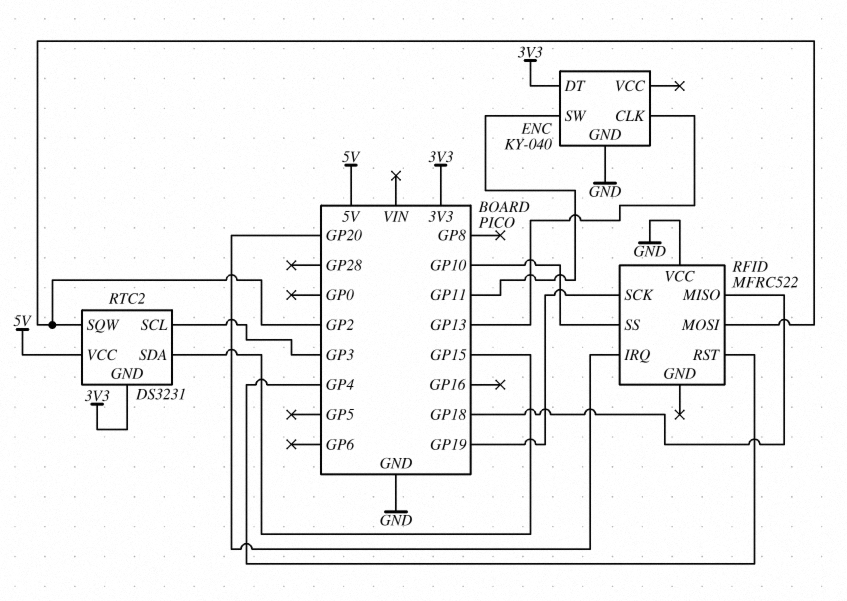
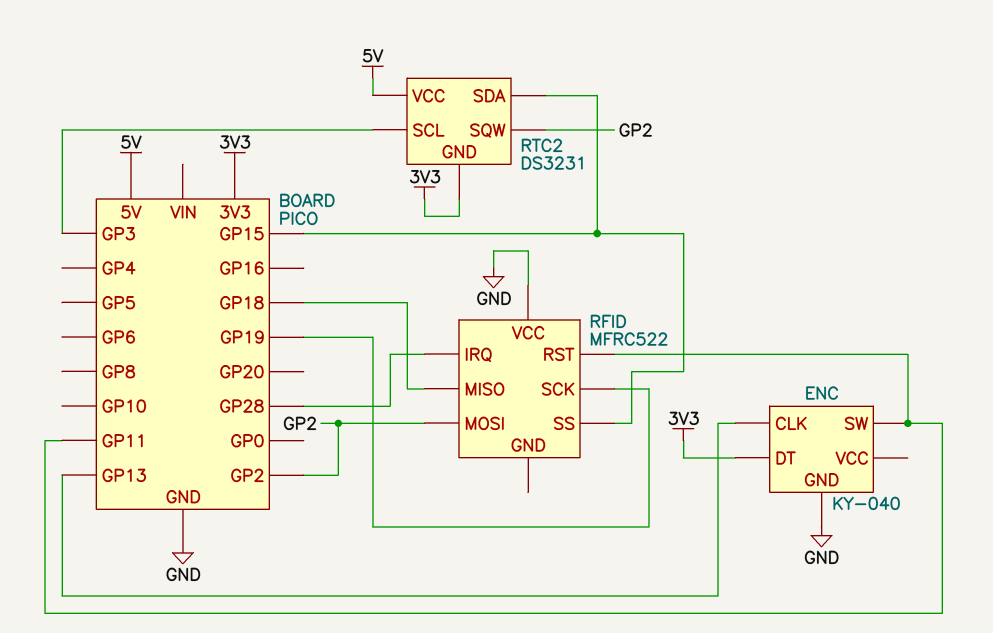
RFID pin IRQ: GP20 -> GP28
RFID pin RST: GP4 -> GP11
RFID pin SS: GP10 -> GP15

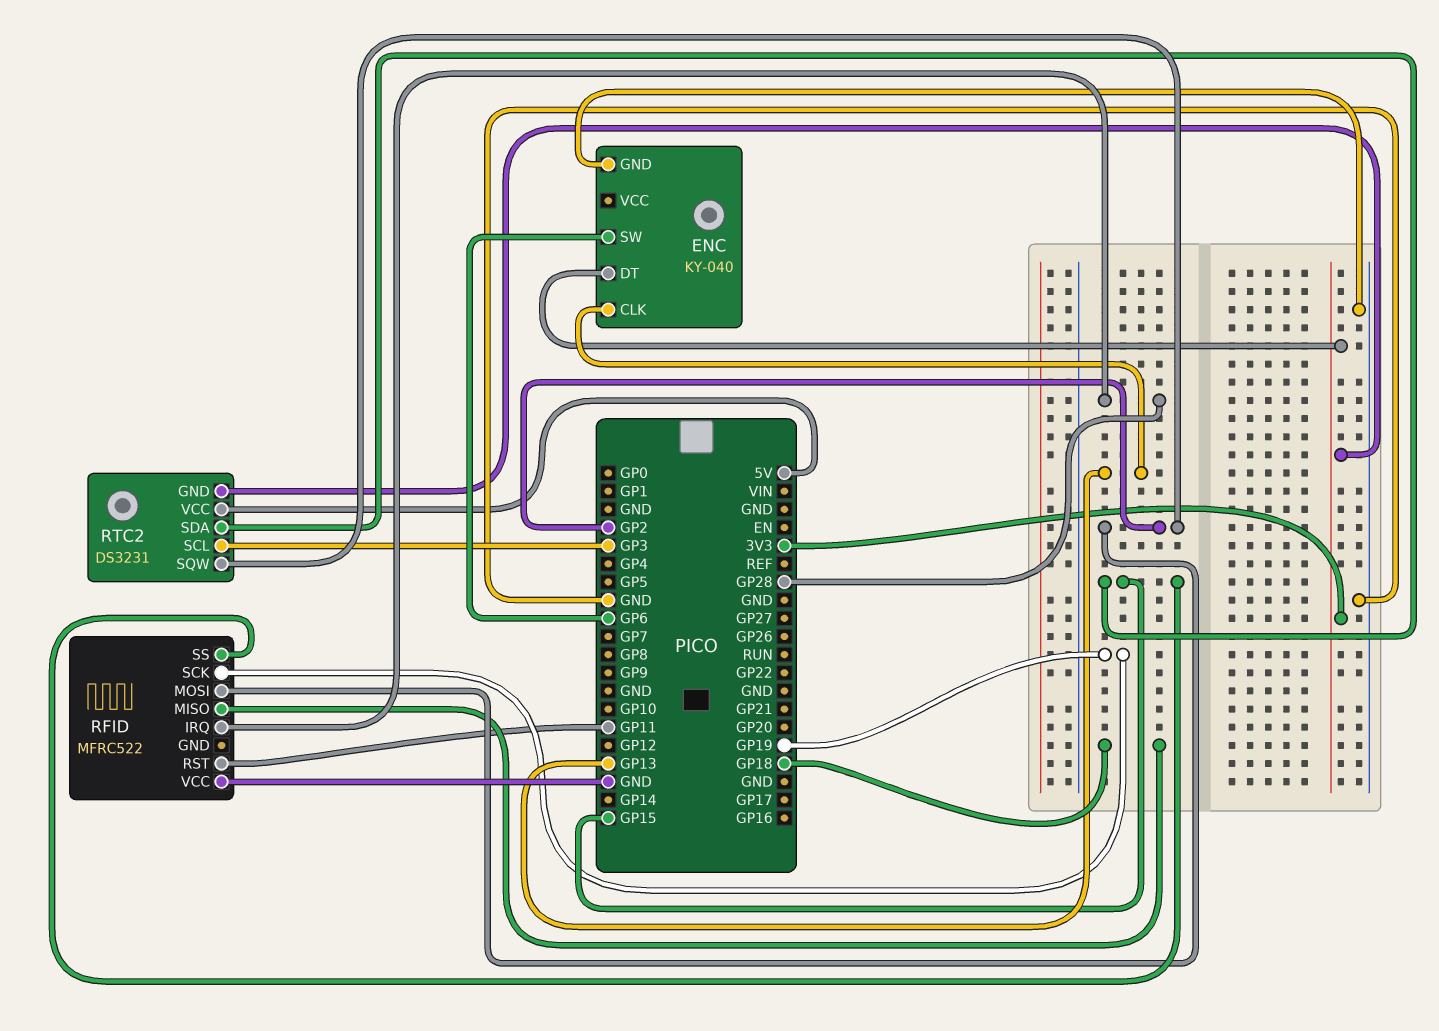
ENC pin SW: GP11 -> GP6

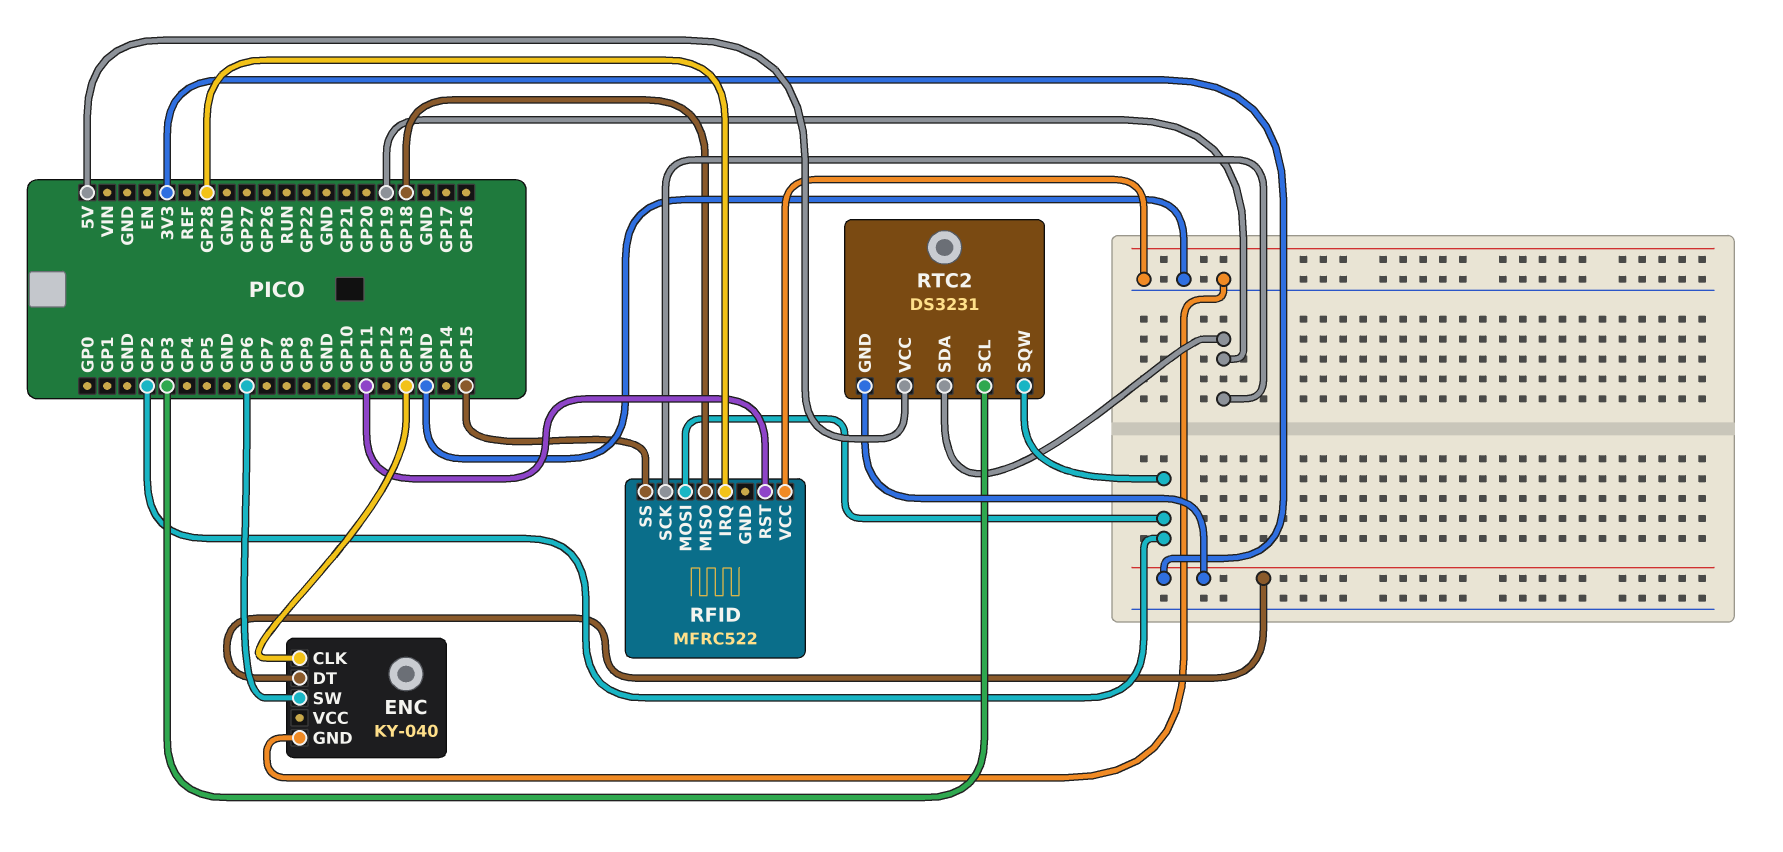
RTC2 pin SDA: GP15 -> GP19

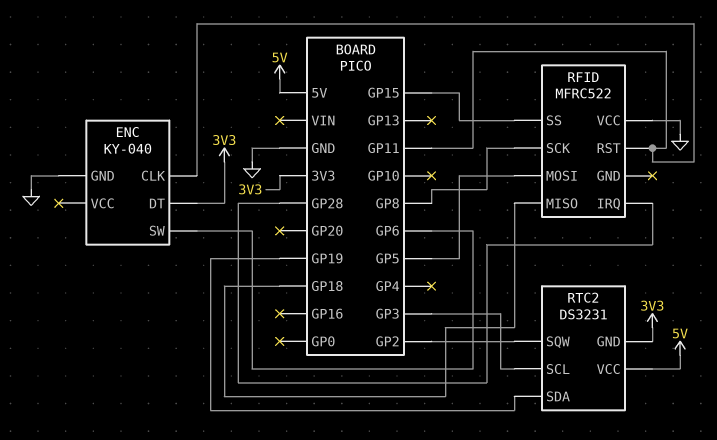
ENC pin CLK: GP13 -> GP11
RFID pin MOSI: GP2 -> GP5
RFID pin SCK: GP19 -> GP8

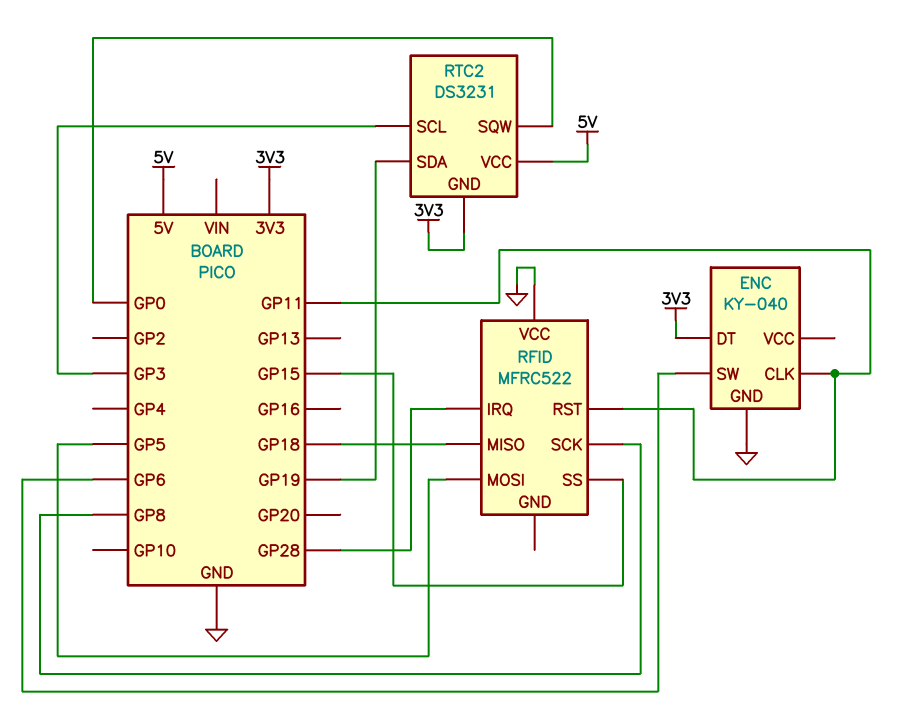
RTC2 pin SQW: GP2 -> GP0

